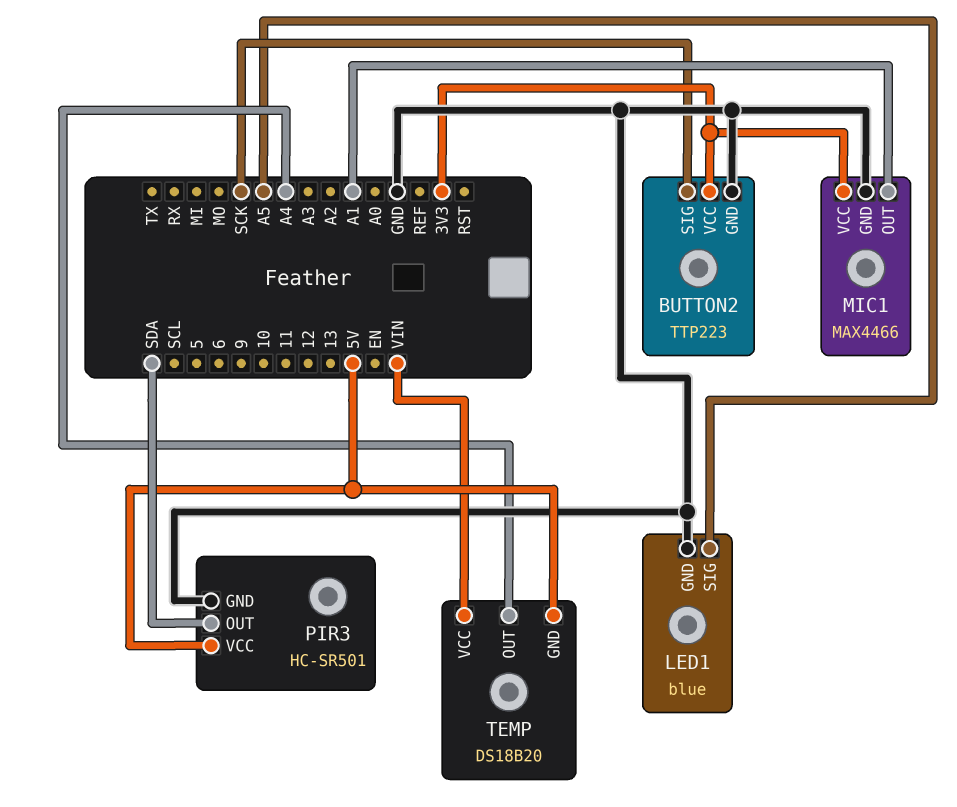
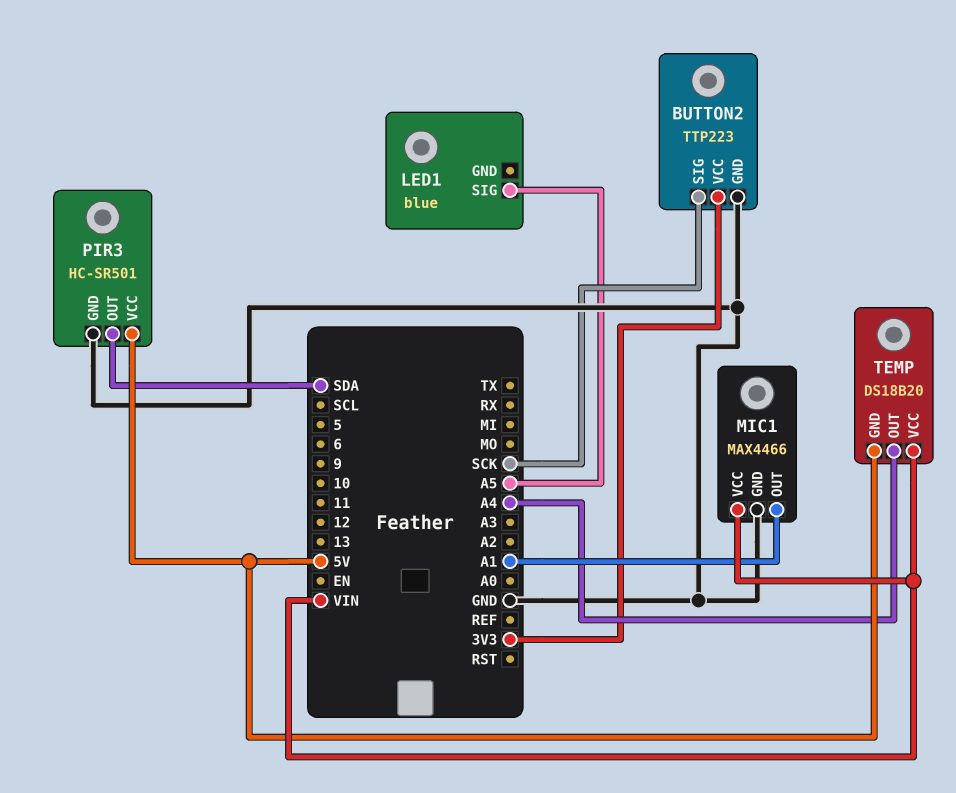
LED1 pin GND: GND -> none
MIC1 pin VCC: 3V3 -> VIN

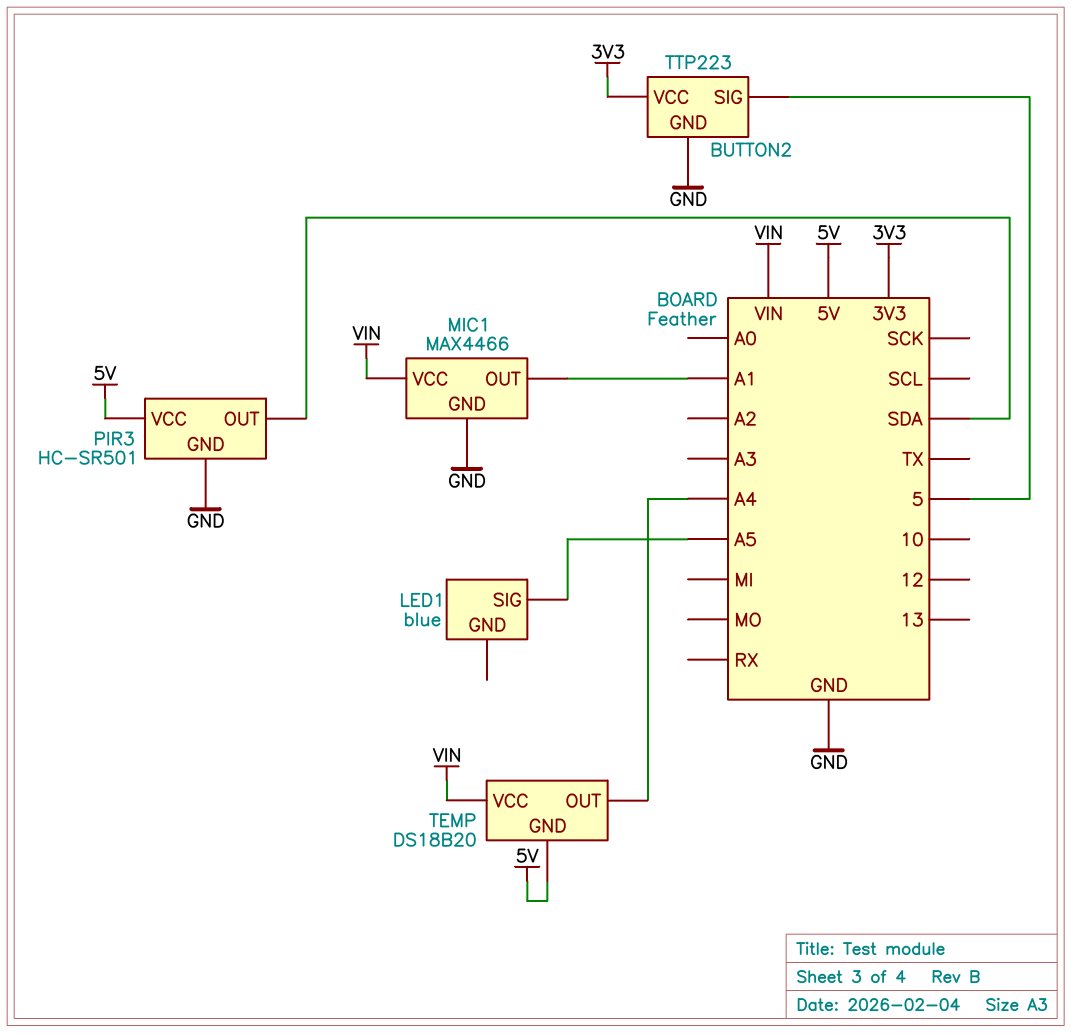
BUTTON2 pin SIG: SCK -> 5

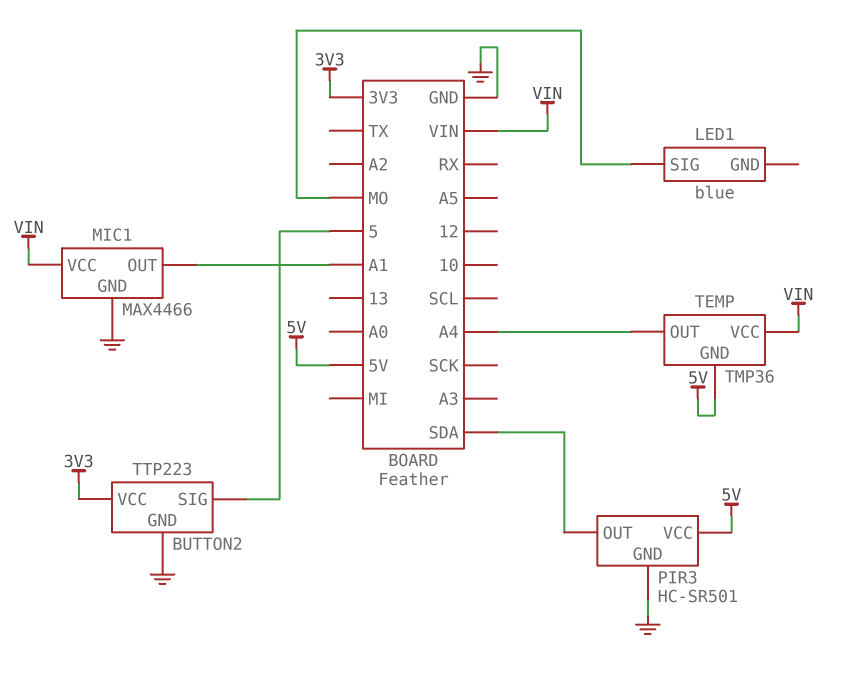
LED1 pin SIG: A5 -> MO
TEMP: DS18B20 -> TMP36

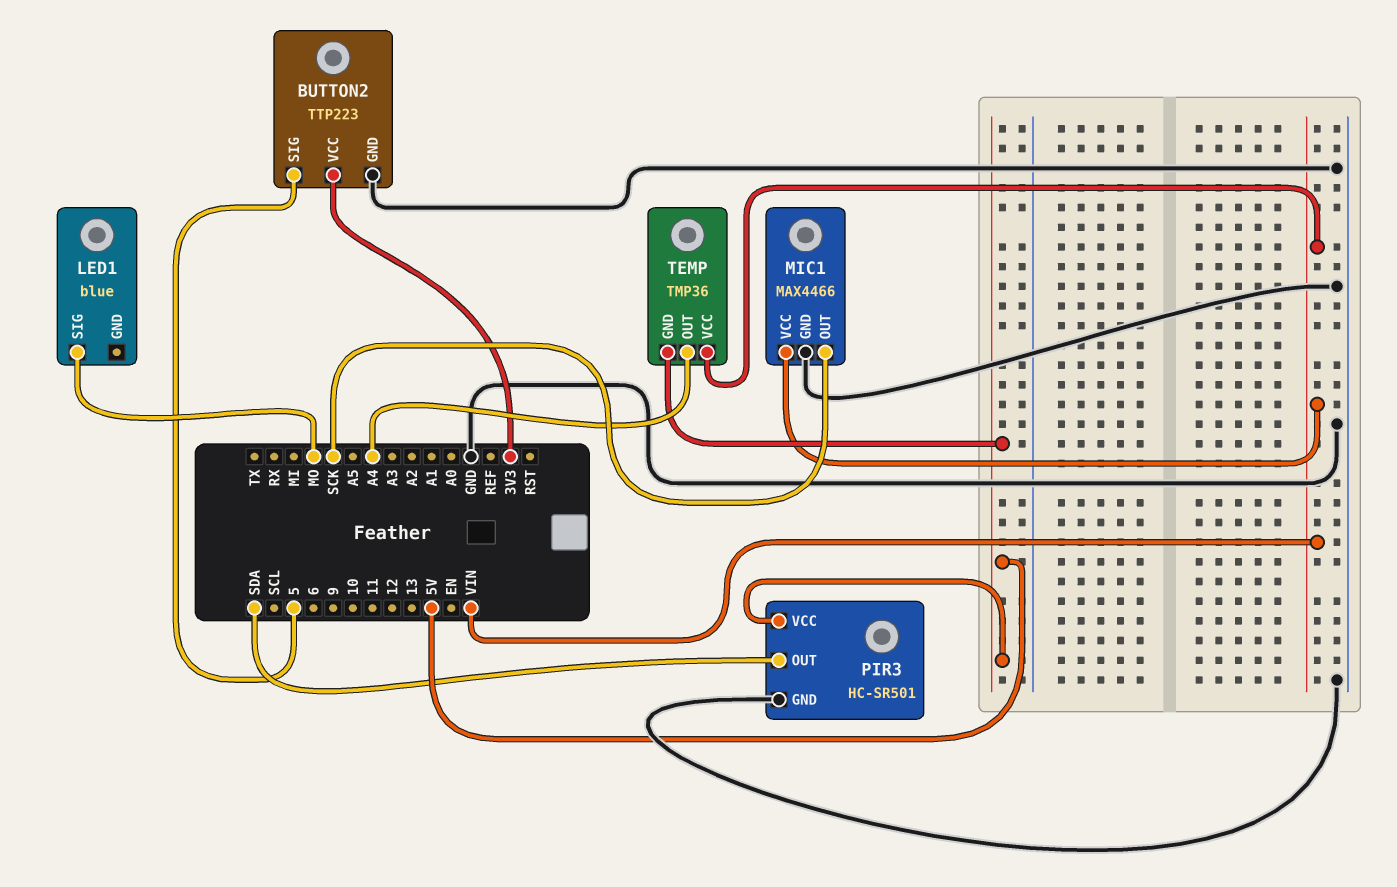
MIC1 pin OUT: A1 -> SCK

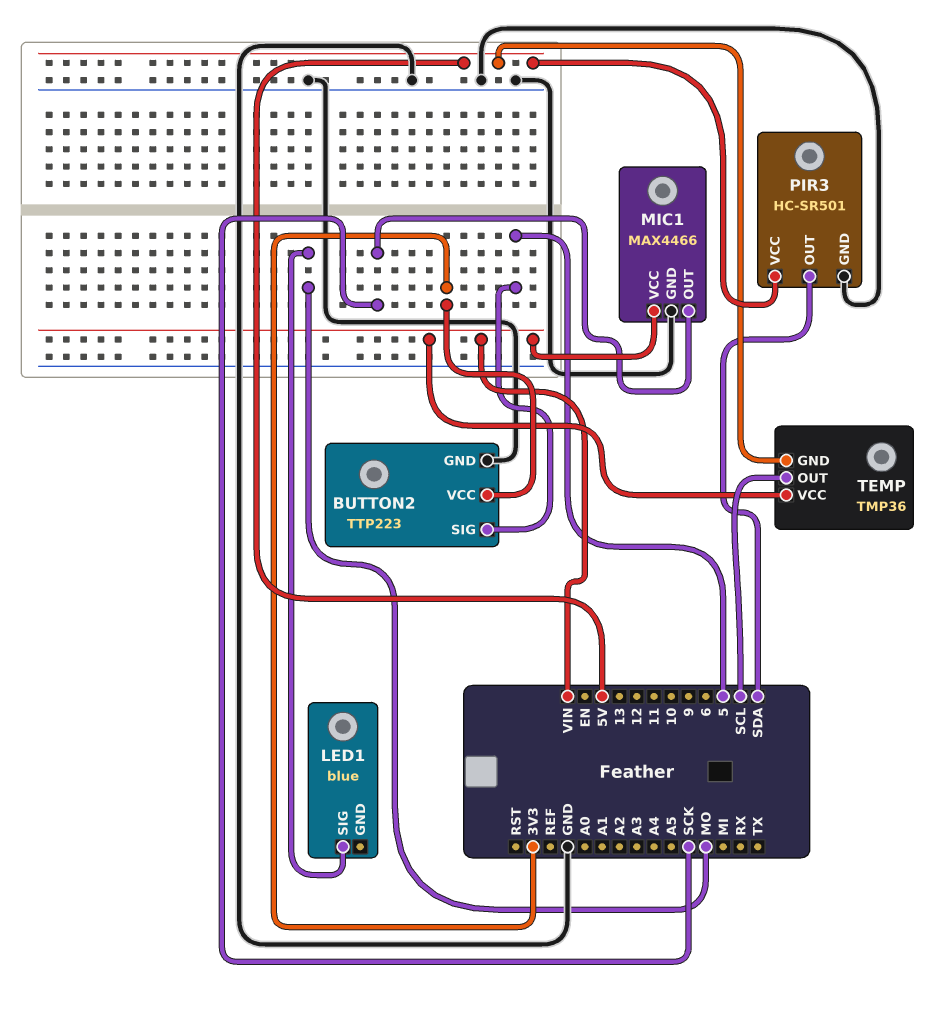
TEMP pin OUT: A4 -> SCL

